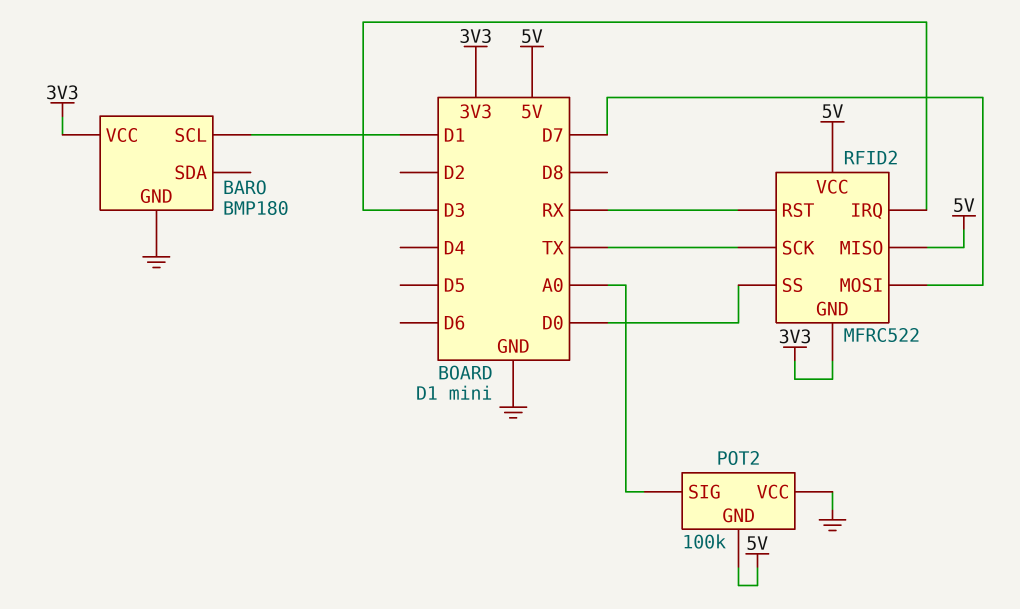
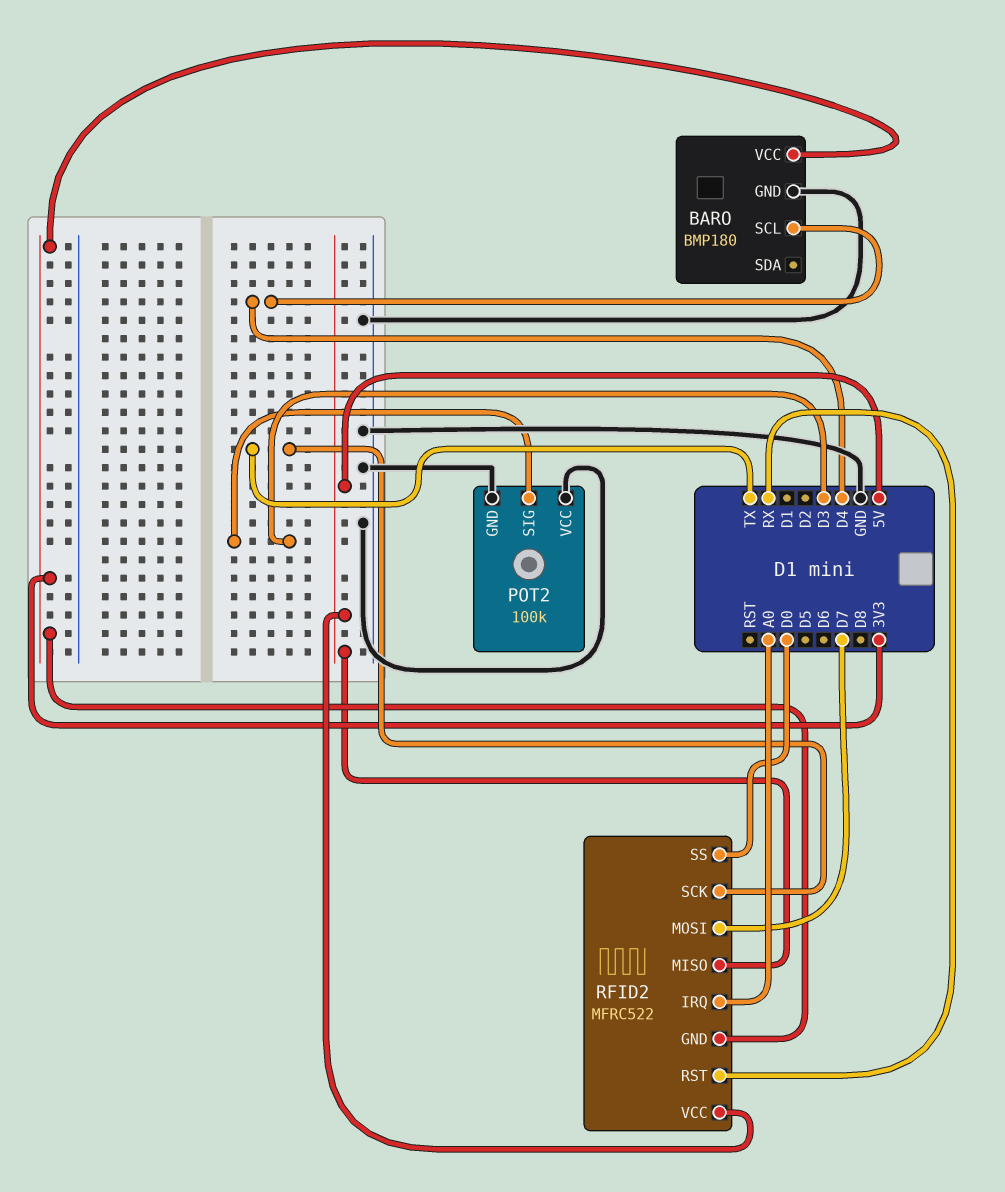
BARO pin SCL: D1 -> D4
POT2 pin GND: 5V -> GND
POT2 pin SIG: A0 -> D3
RFID2 pin IRQ: D3 -> A0

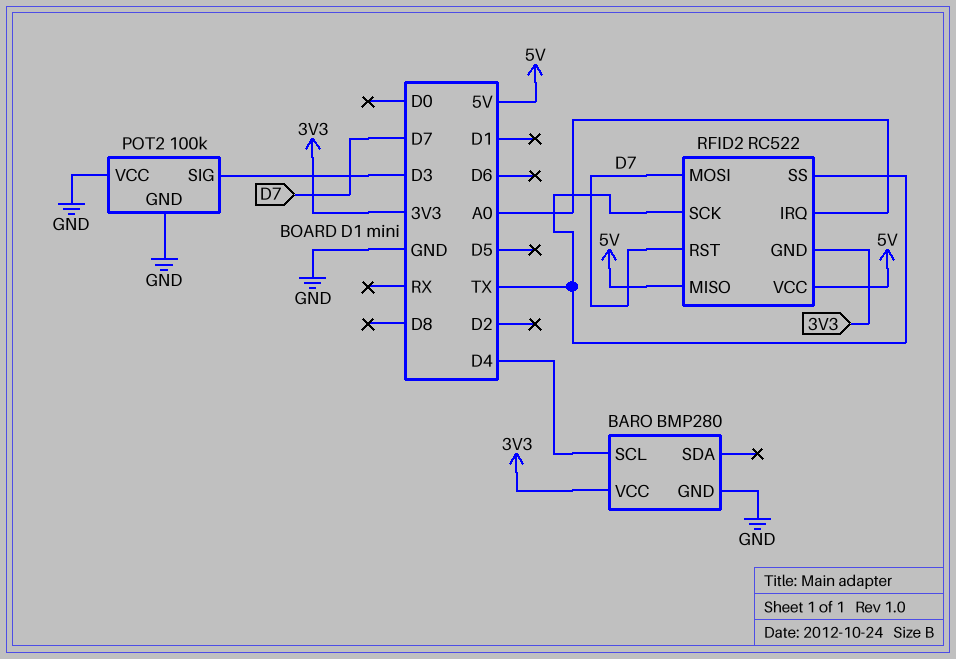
BARO: BMP180 -> BMP280
RFID2: MFRC522 -> RC522
RFID2 pin RST: RX -> D7
RFID2 pin SS: D0 -> TX

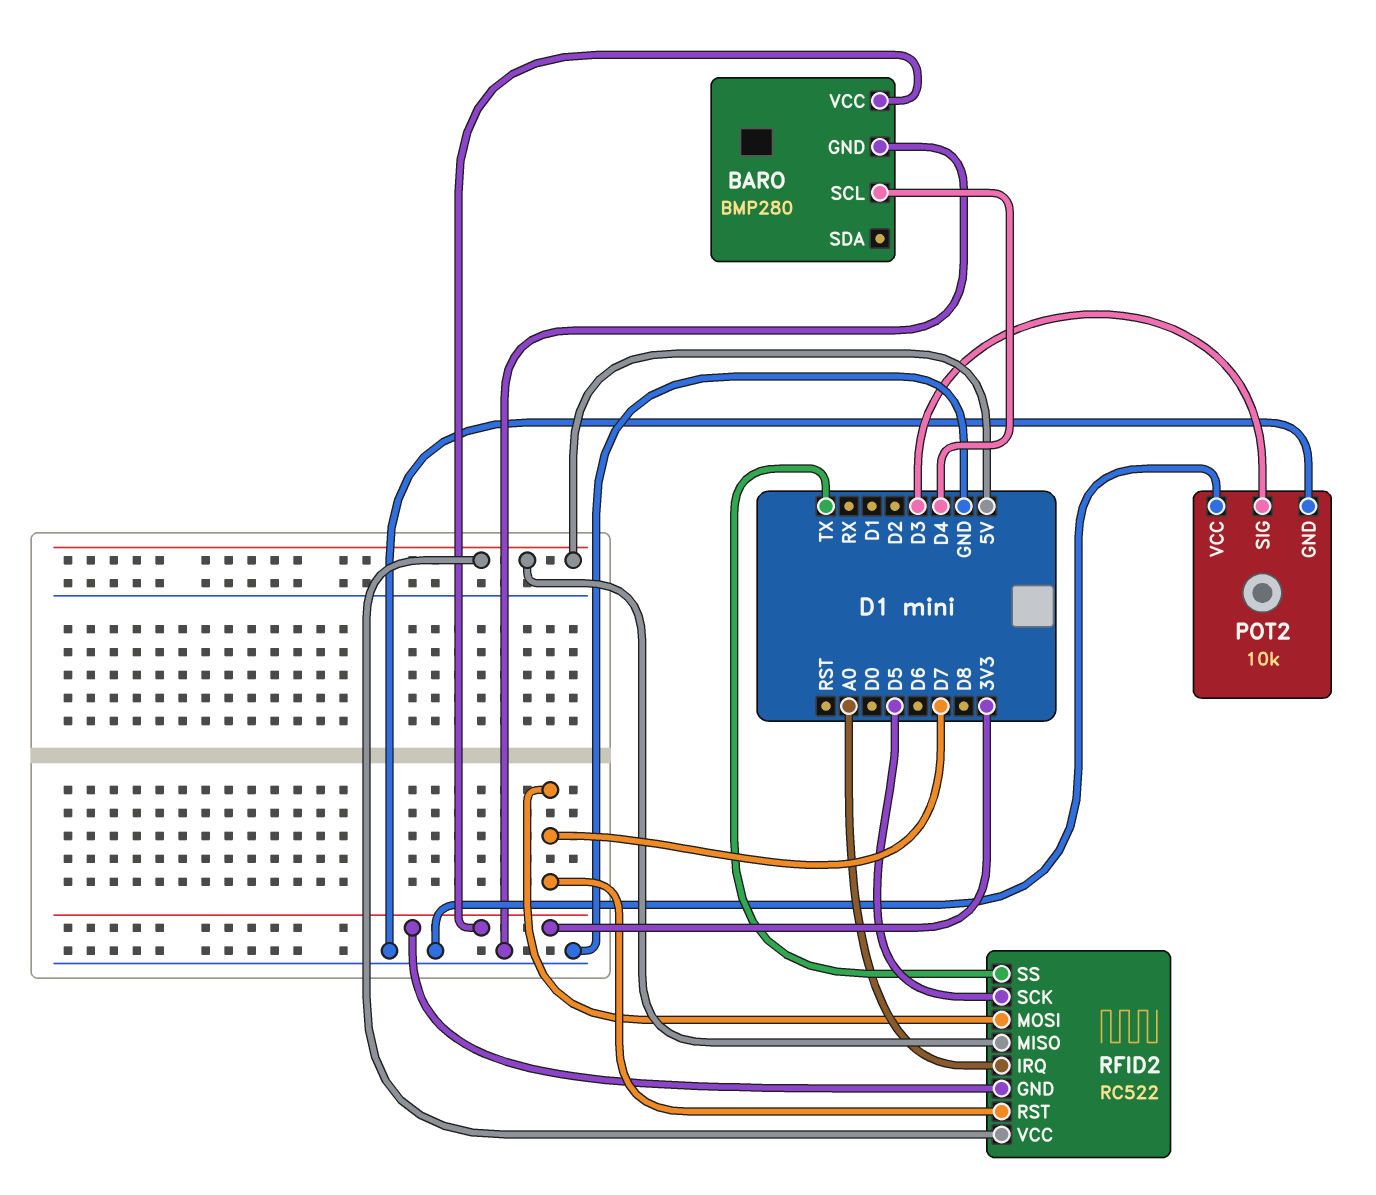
POT2: 100k -> 10k
RFID2 pin SCK: TX -> D5

